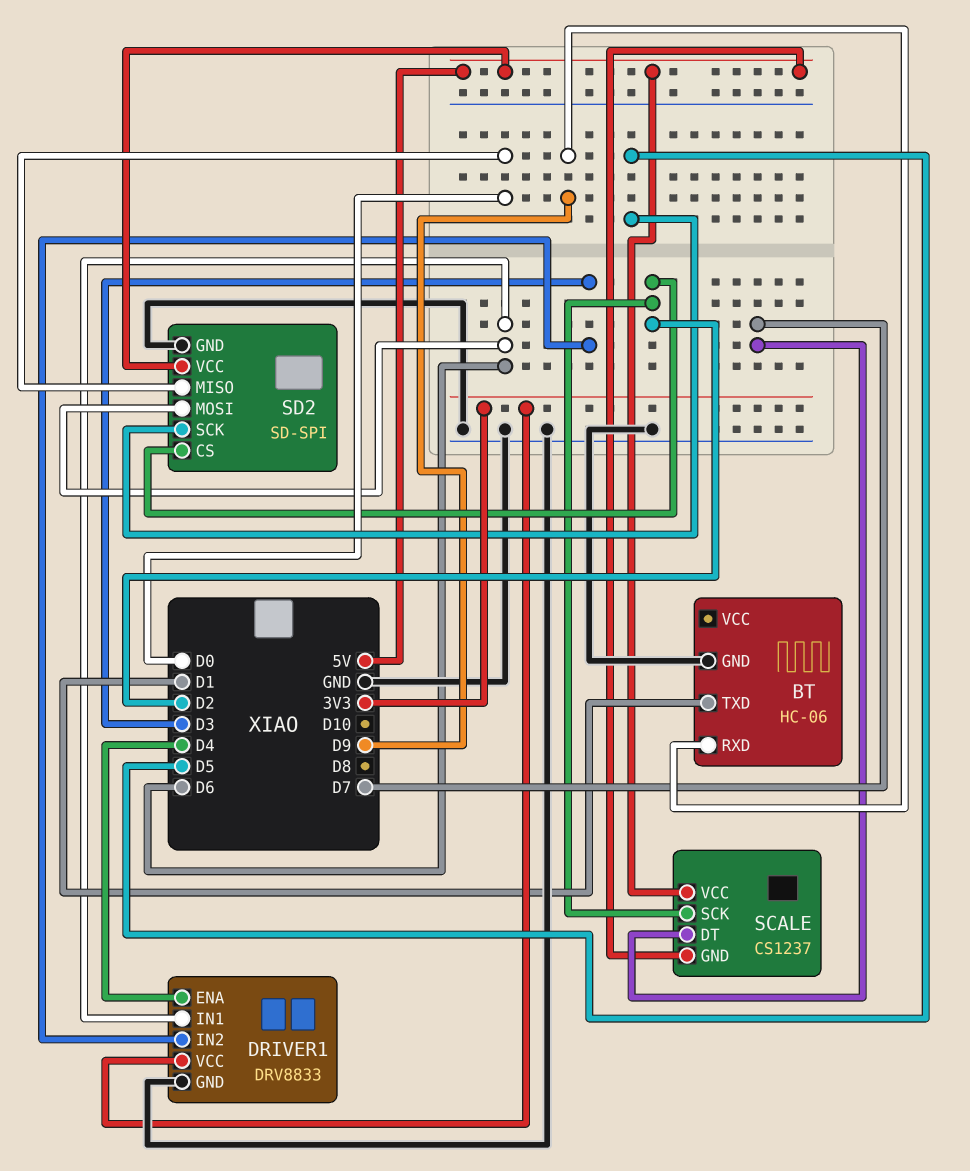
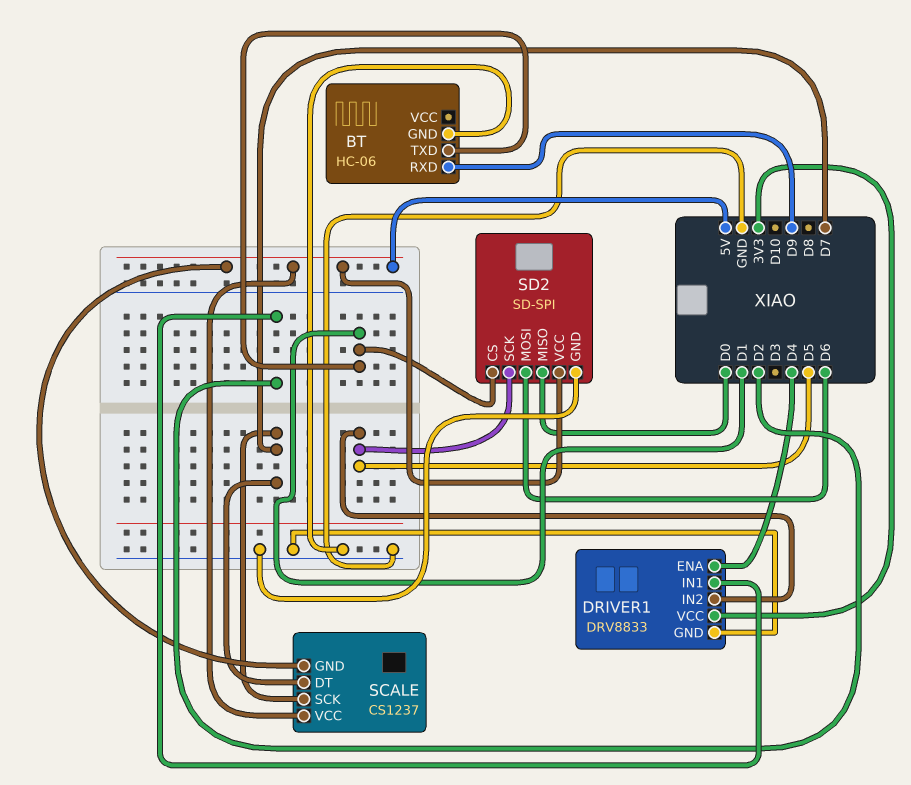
DRIVER1 pin IN1: D6 -> D2
DRIVER1 pin IN2: D3 -> D5
SCALE pin SCK: D2 -> D7
SD2 pin CS: D2 -> D1

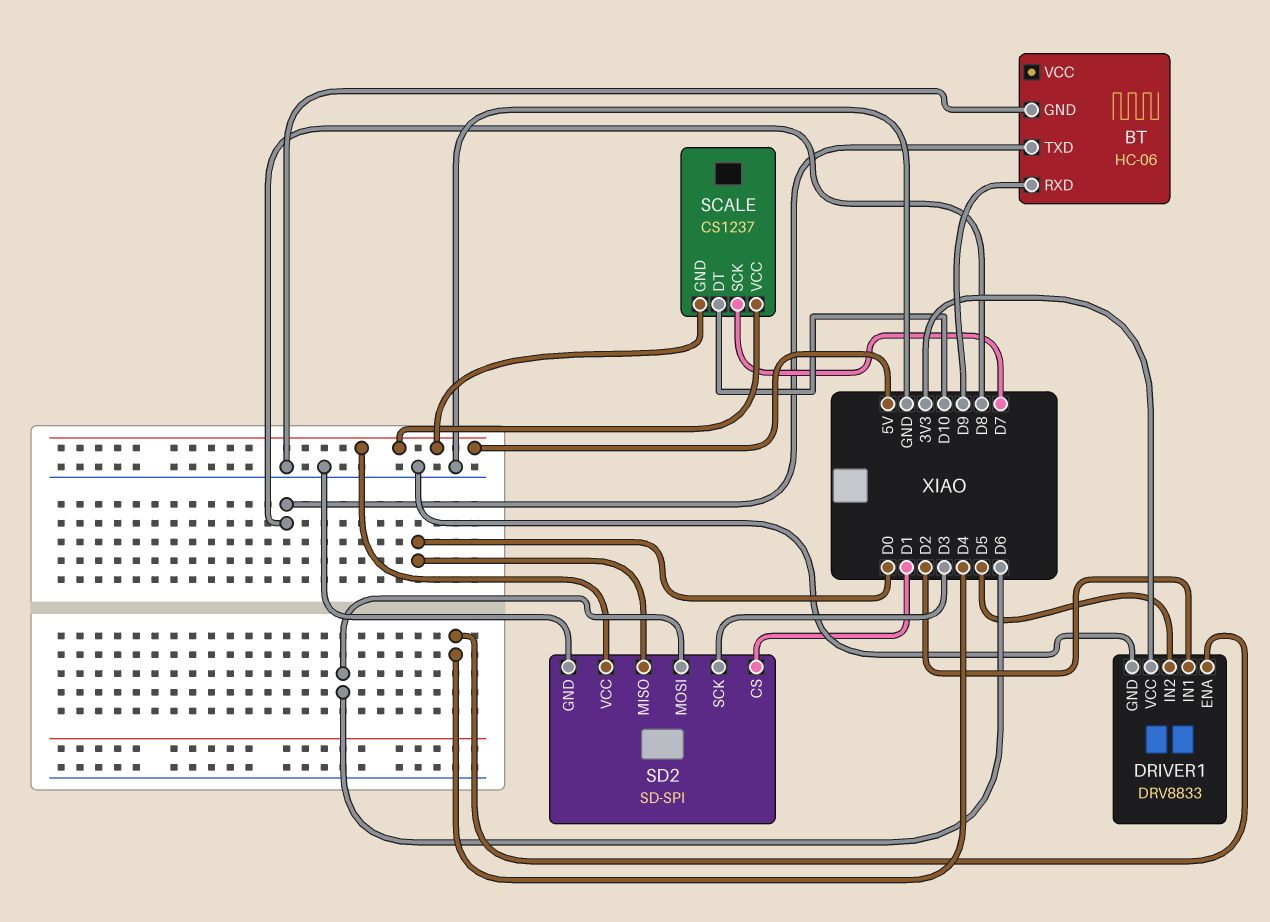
BT pin TXD: D1 -> D8
SCALE pin DT: D7 -> D10
SD2 pin SCK: D5 -> D3

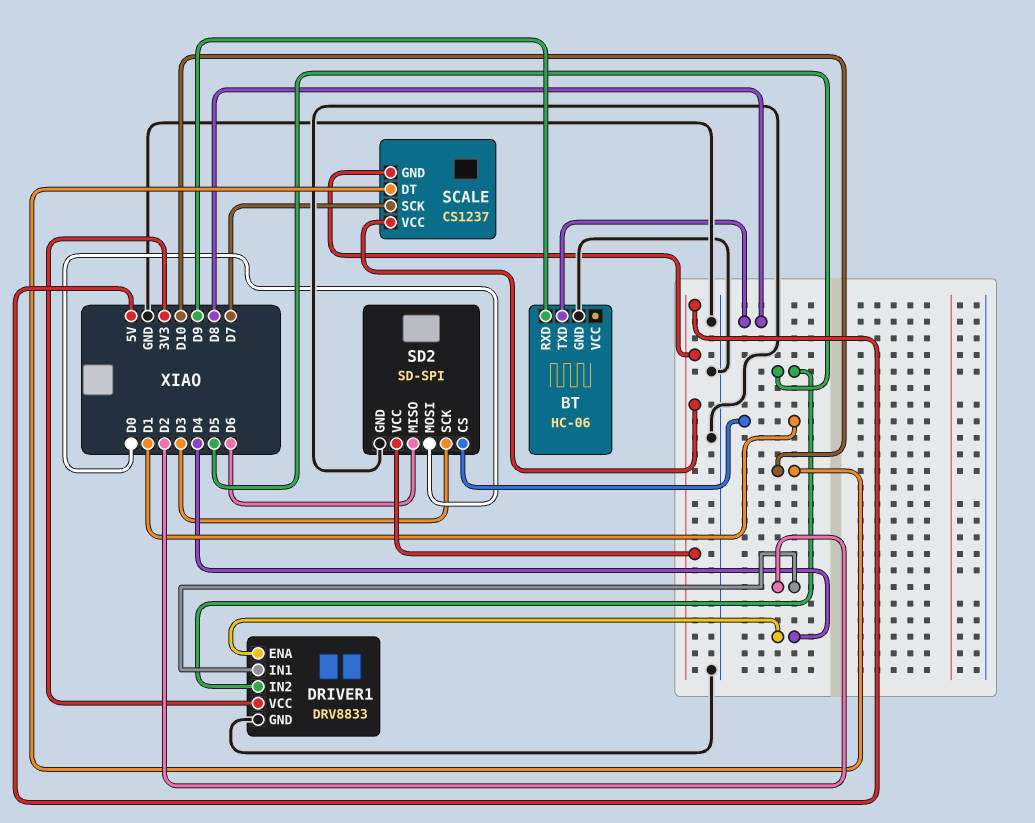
SD2 pin MISO: D0 -> D6
SD2 pin MOSI: D6 -> D0

